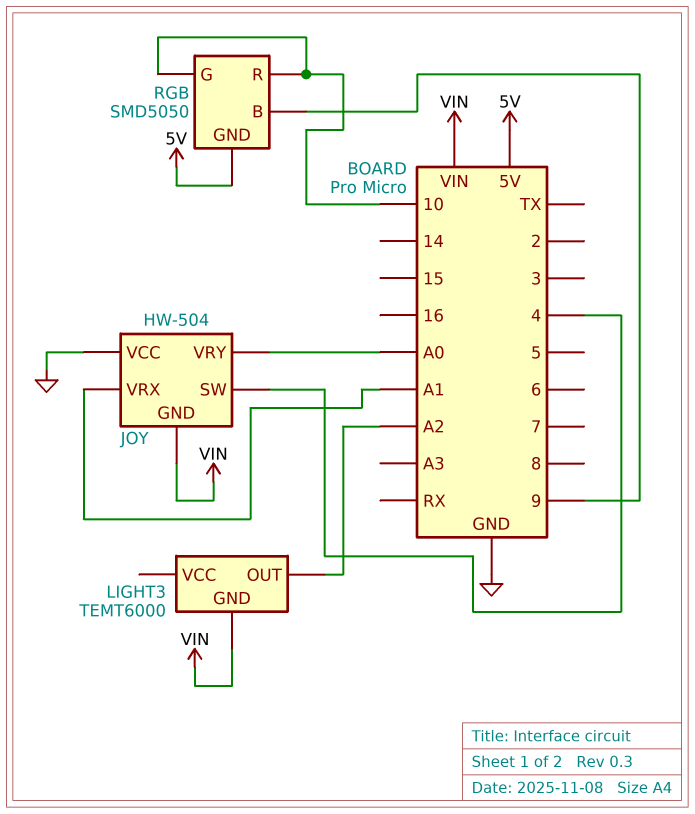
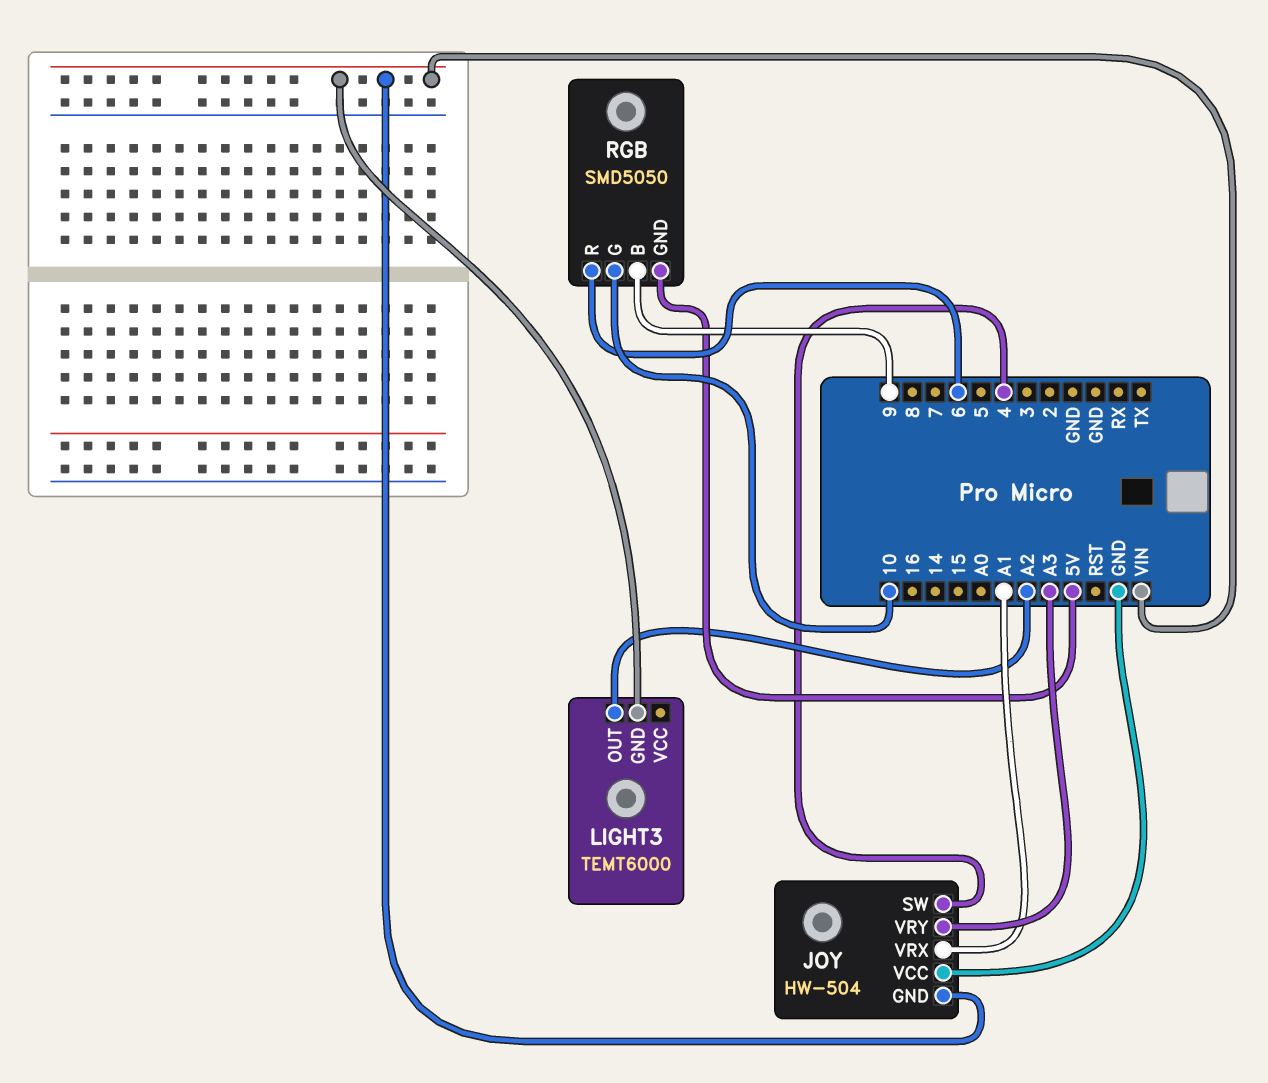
JOY pin VRY: A0 -> A3
RGB pin R: 10 -> 6

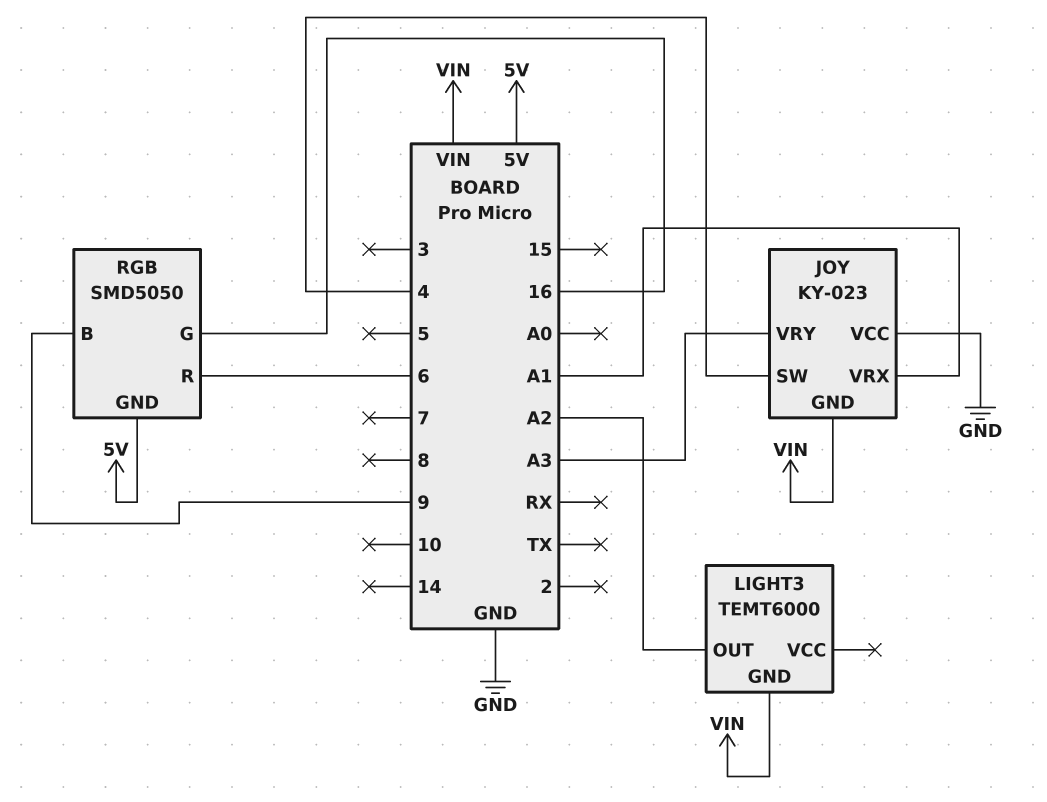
JOY: HW-504 -> KY-023
RGB pin G: 10 -> 16

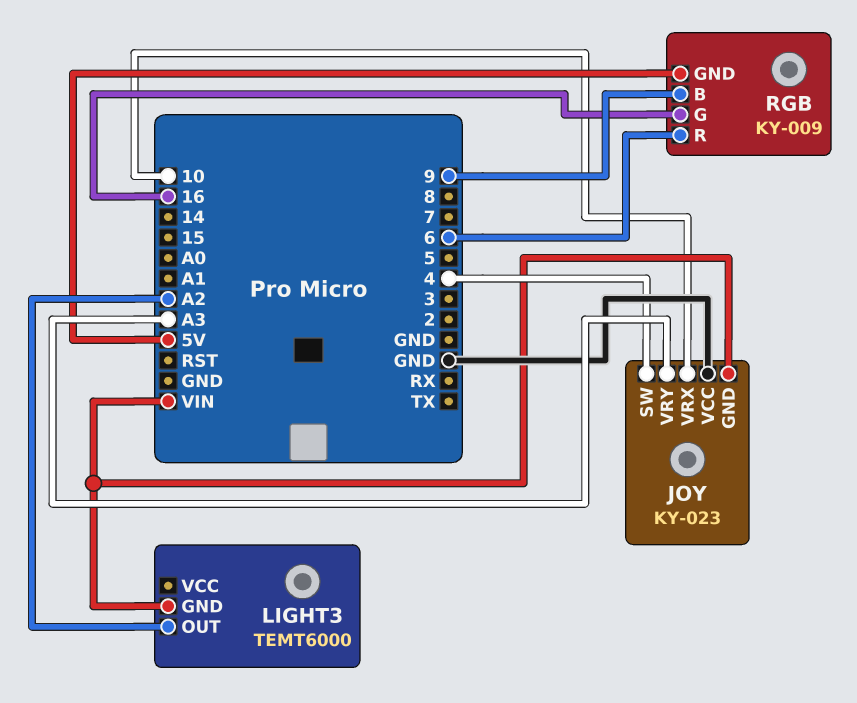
JOY pin VRX: A1 -> 10
RGB: SMD5050 -> KY-009

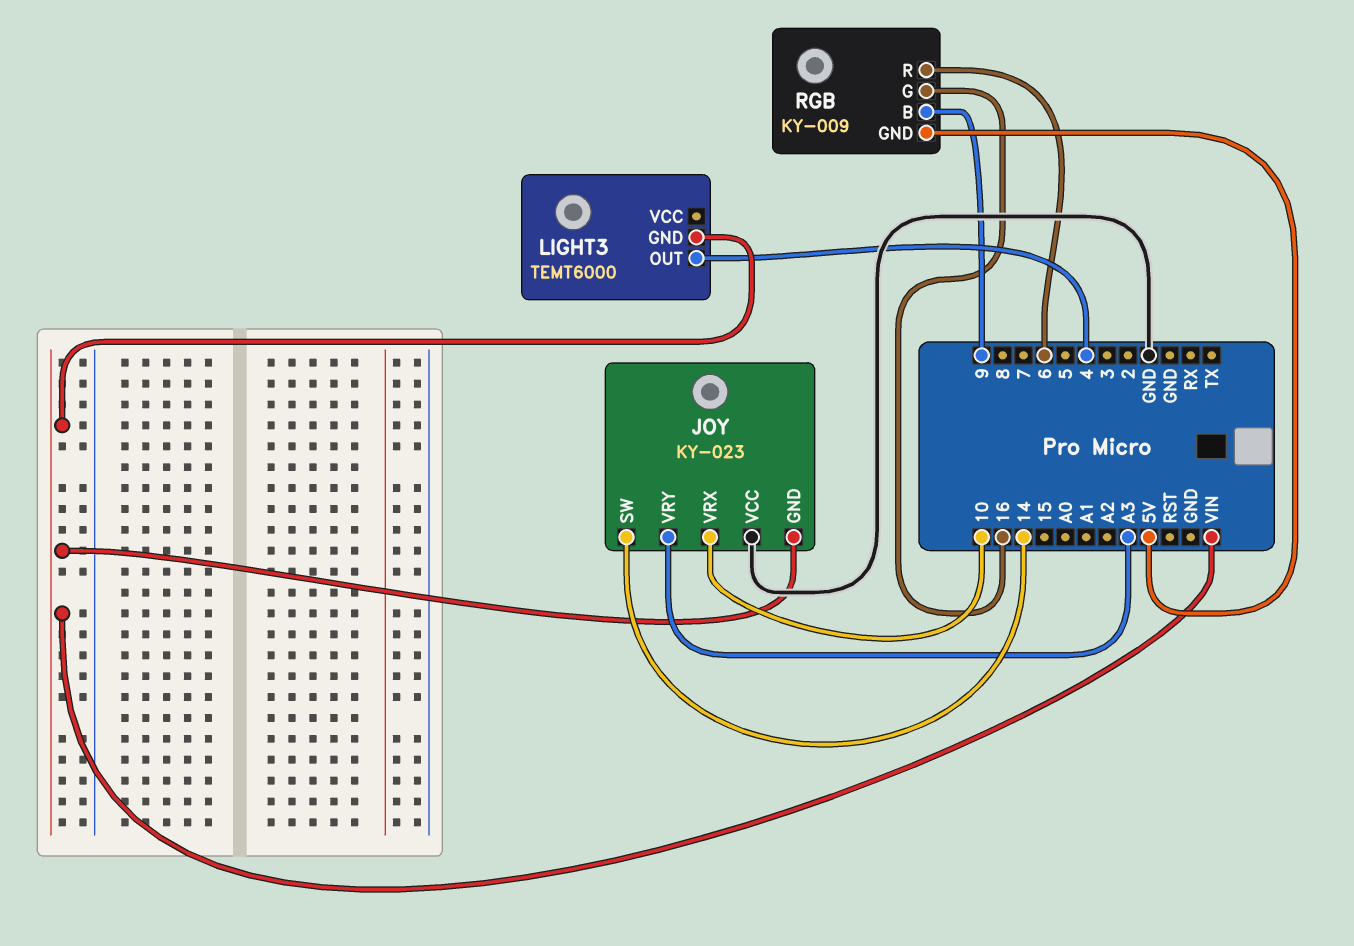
JOY pin SW: 4 -> 14
LIGHT3 pin OUT: A2 -> 4

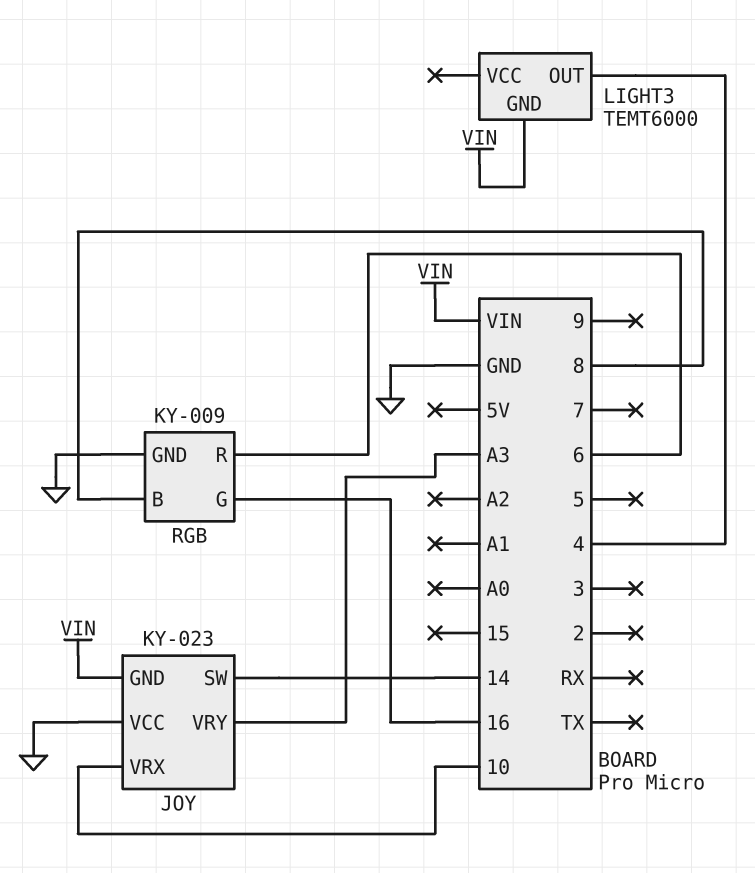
RGB pin B: 9 -> 8
RGB pin GND: 5V -> GND

